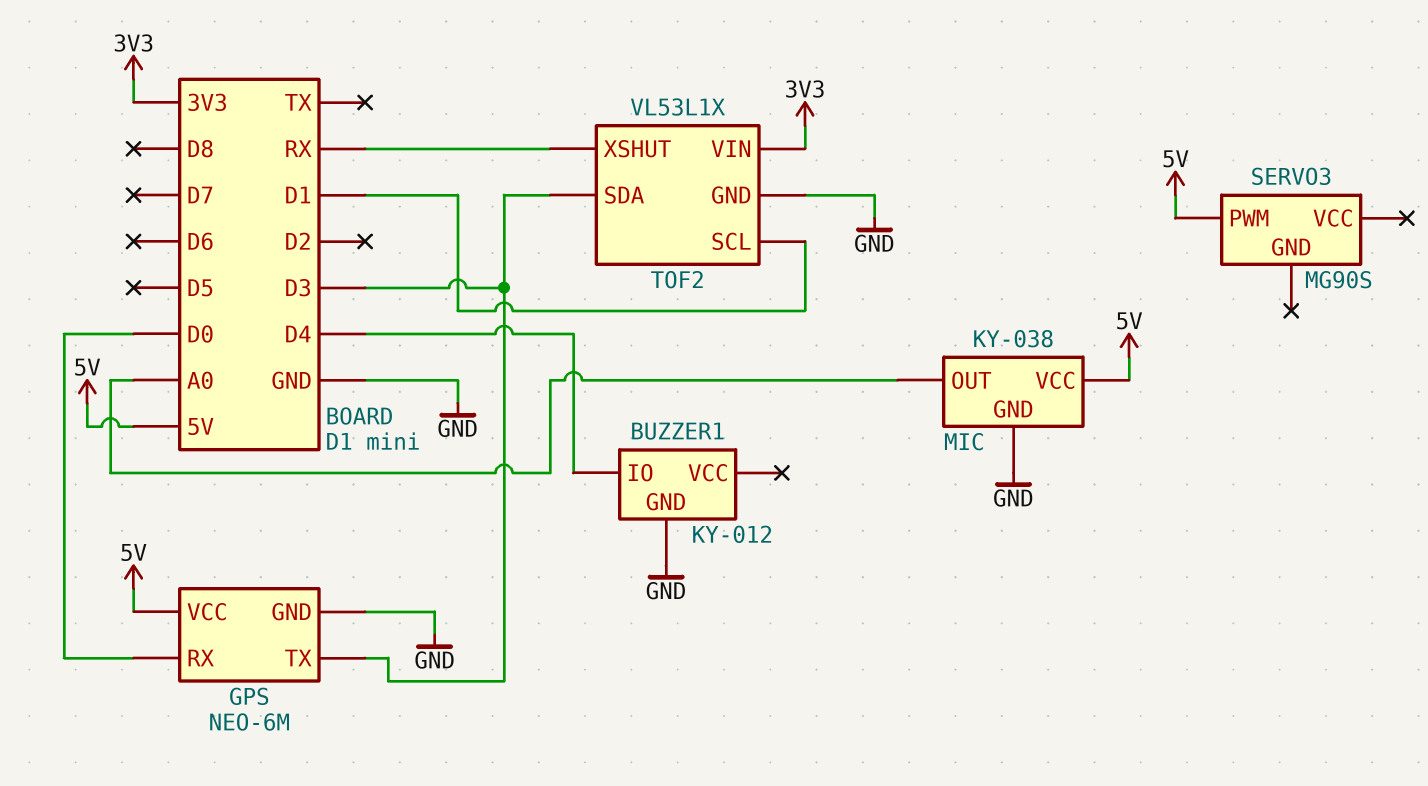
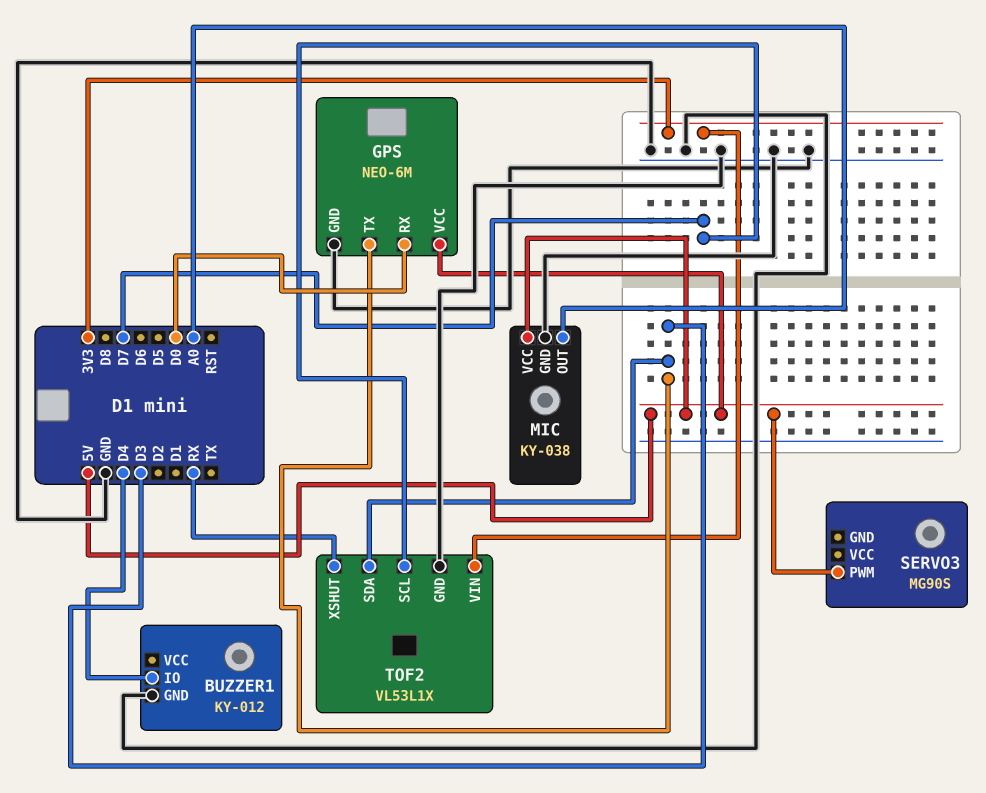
TOF2 pin SCL: D1 -> D7

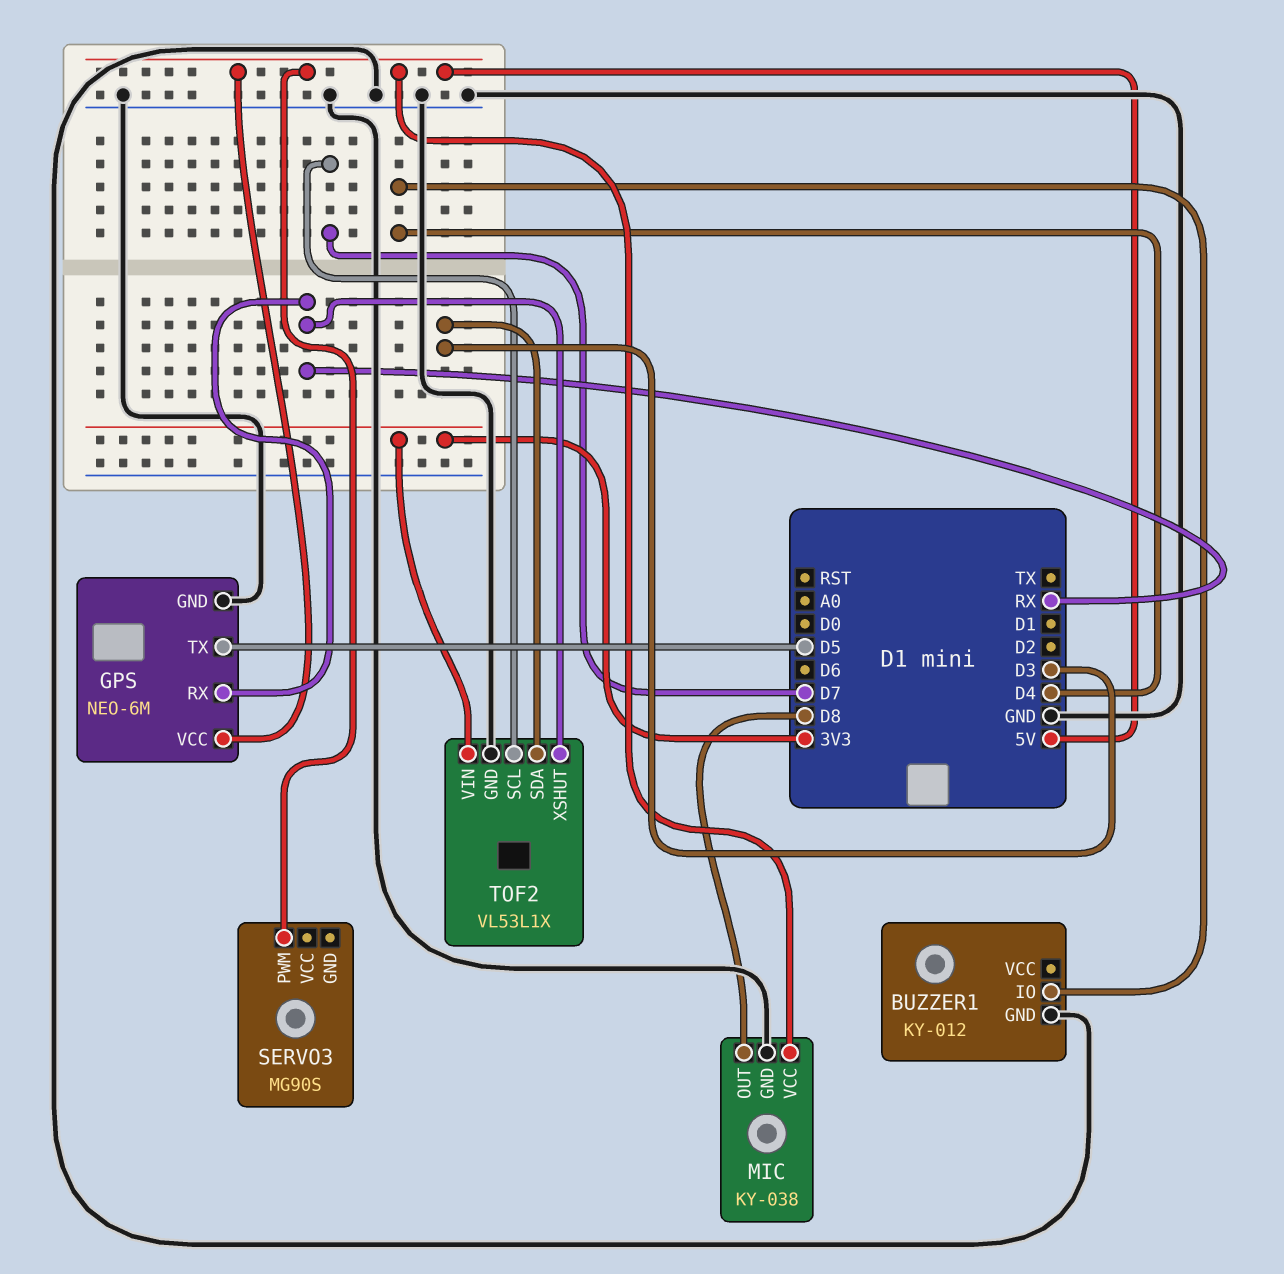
GPS pin RX: D0 -> RX
GPS pin TX: D3 -> D5
MIC pin OUT: A0 -> D8

